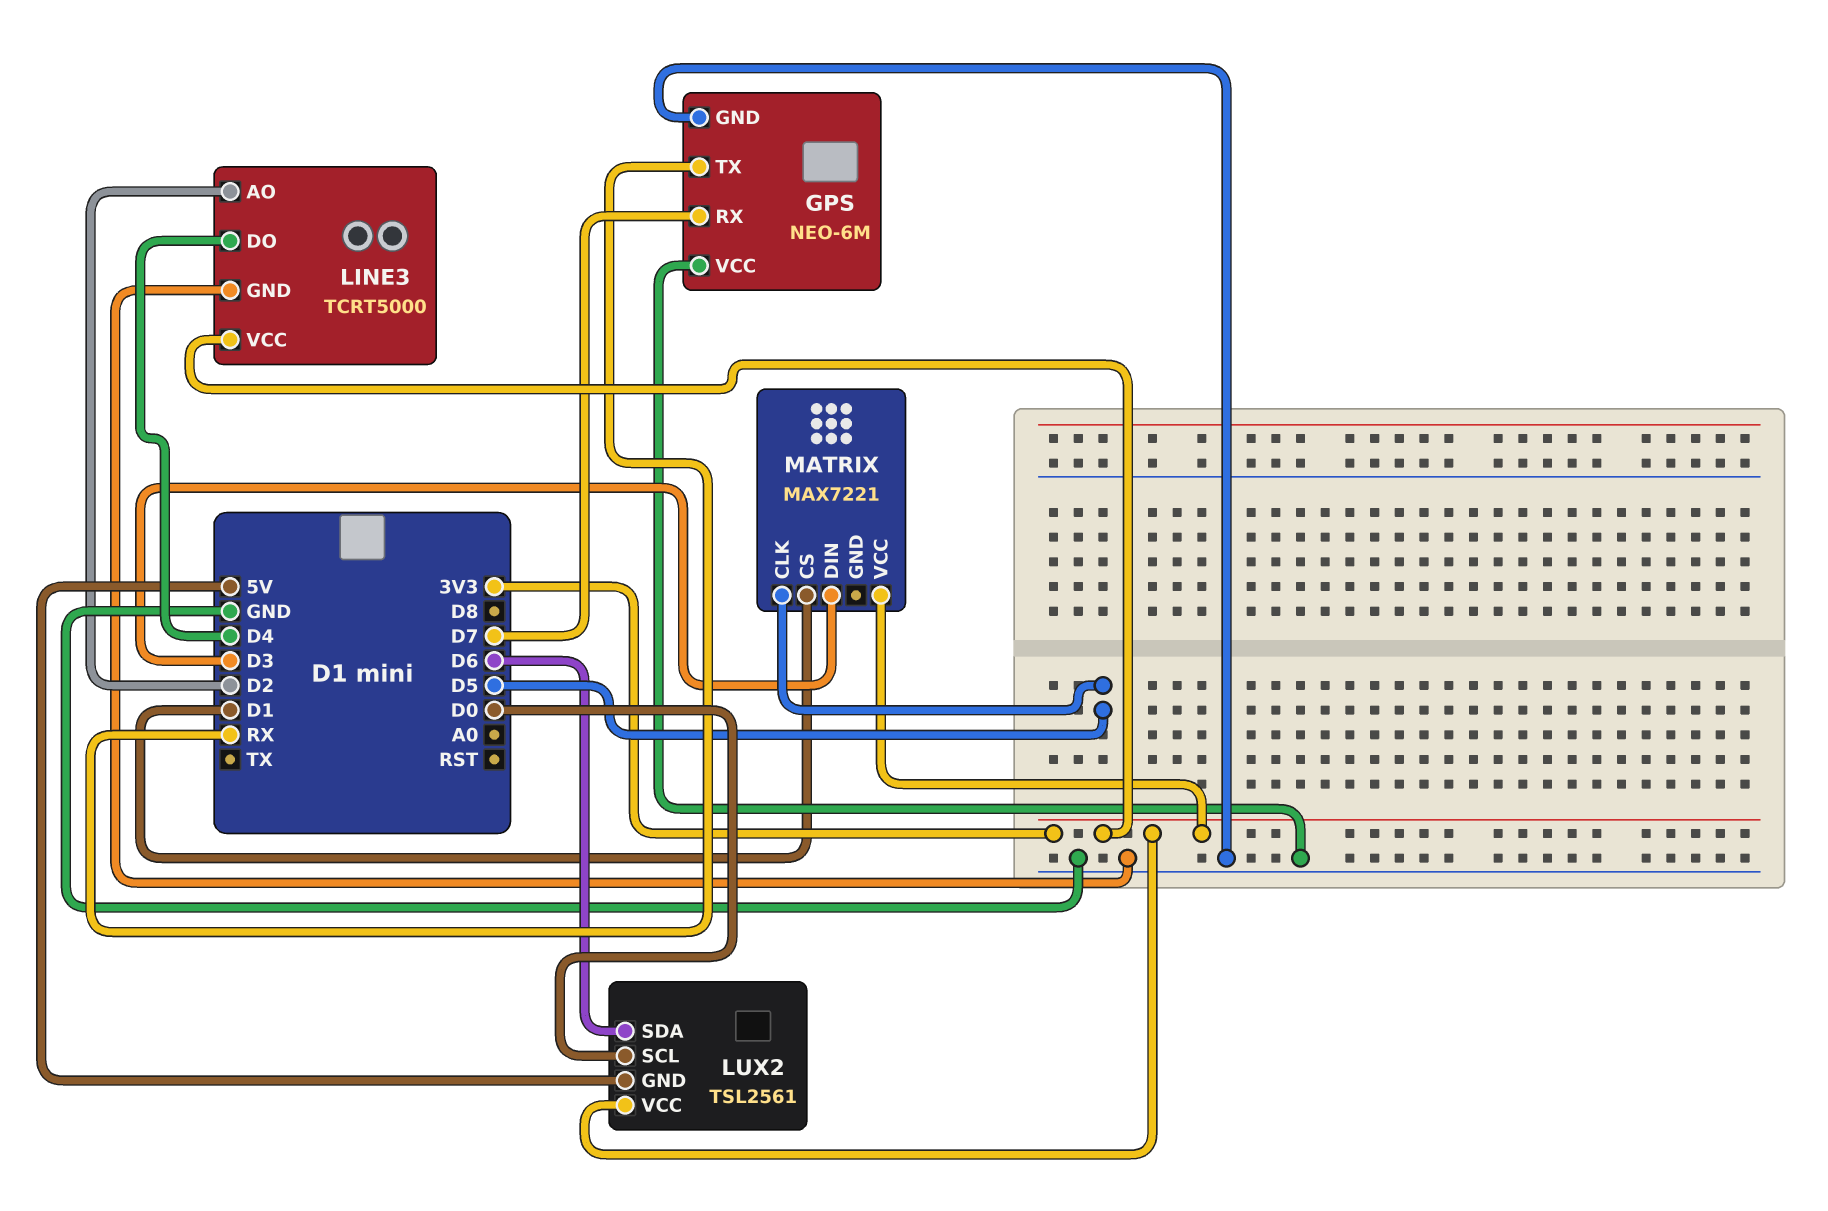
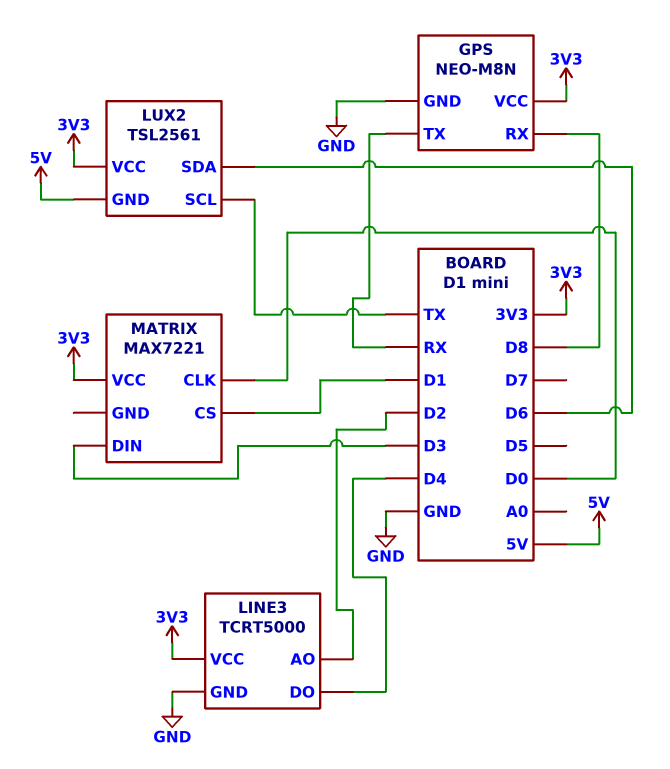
GPS: NEO-6M -> NEO-M8N
GPS pin RX: D7 -> D8
GPS pin VCC: GND -> 3V3
LUX2 pin SCL: D0 -> TX
MATRIX pin CLK: D5 -> D0

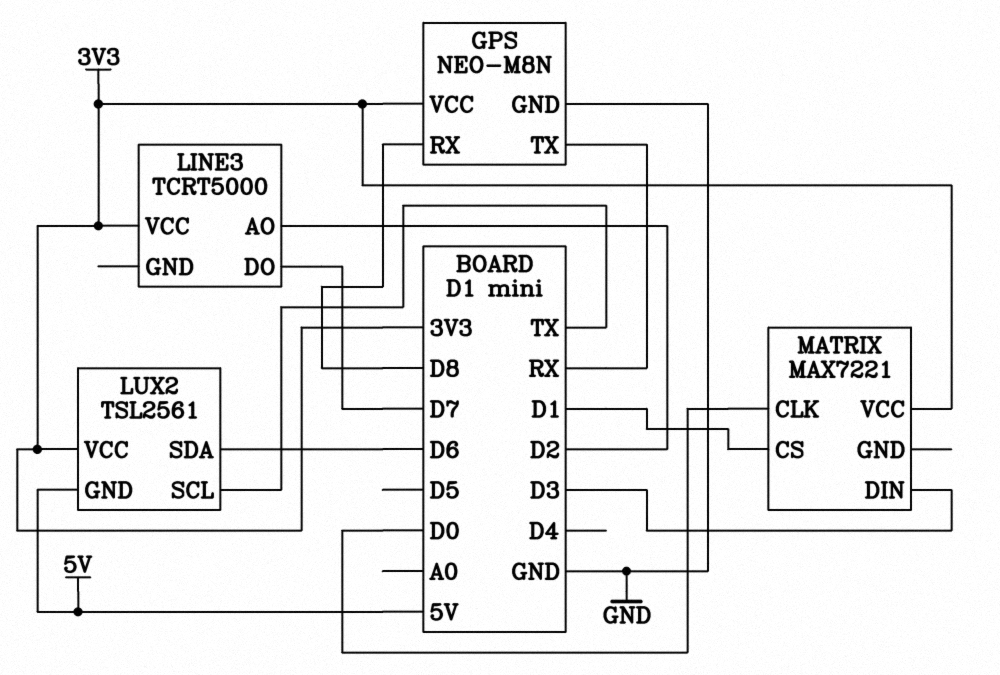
LINE3 pin DO: D4 -> D7
LINE3 pin GND: GND -> none

